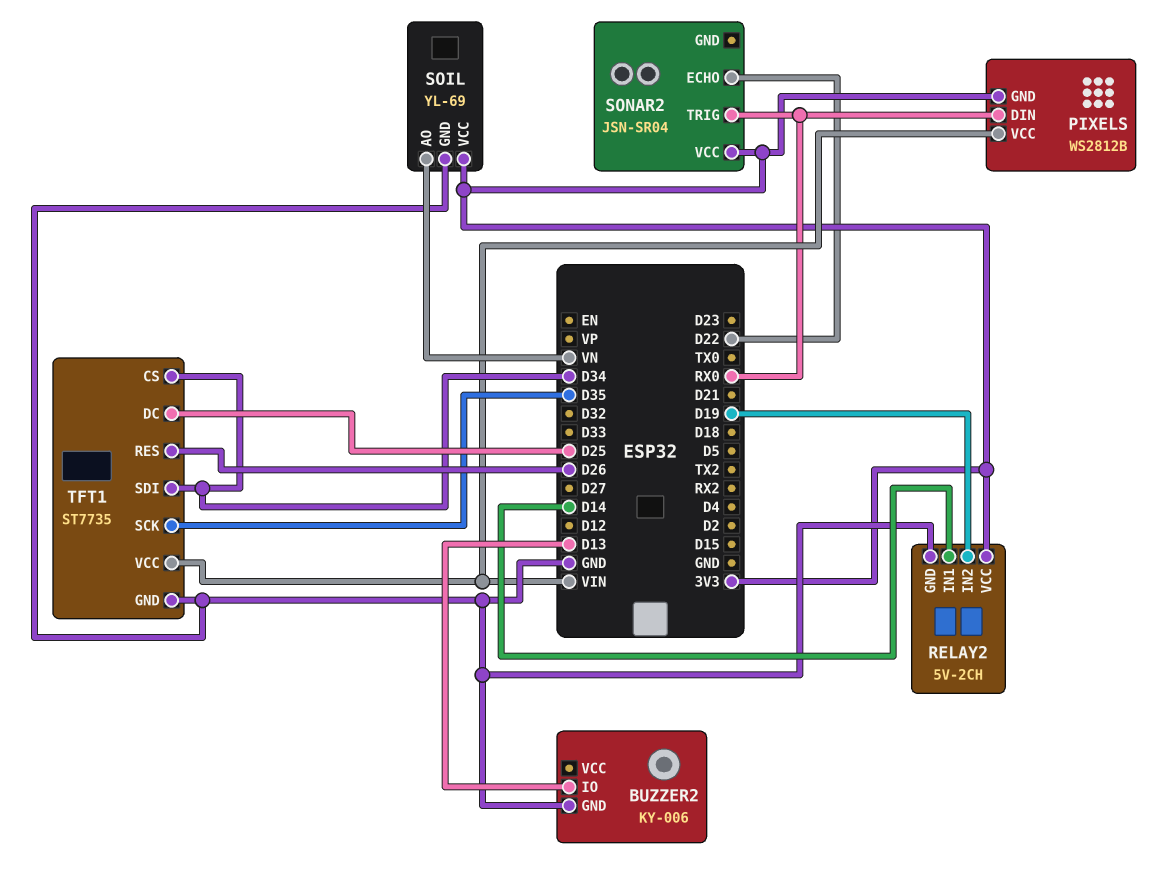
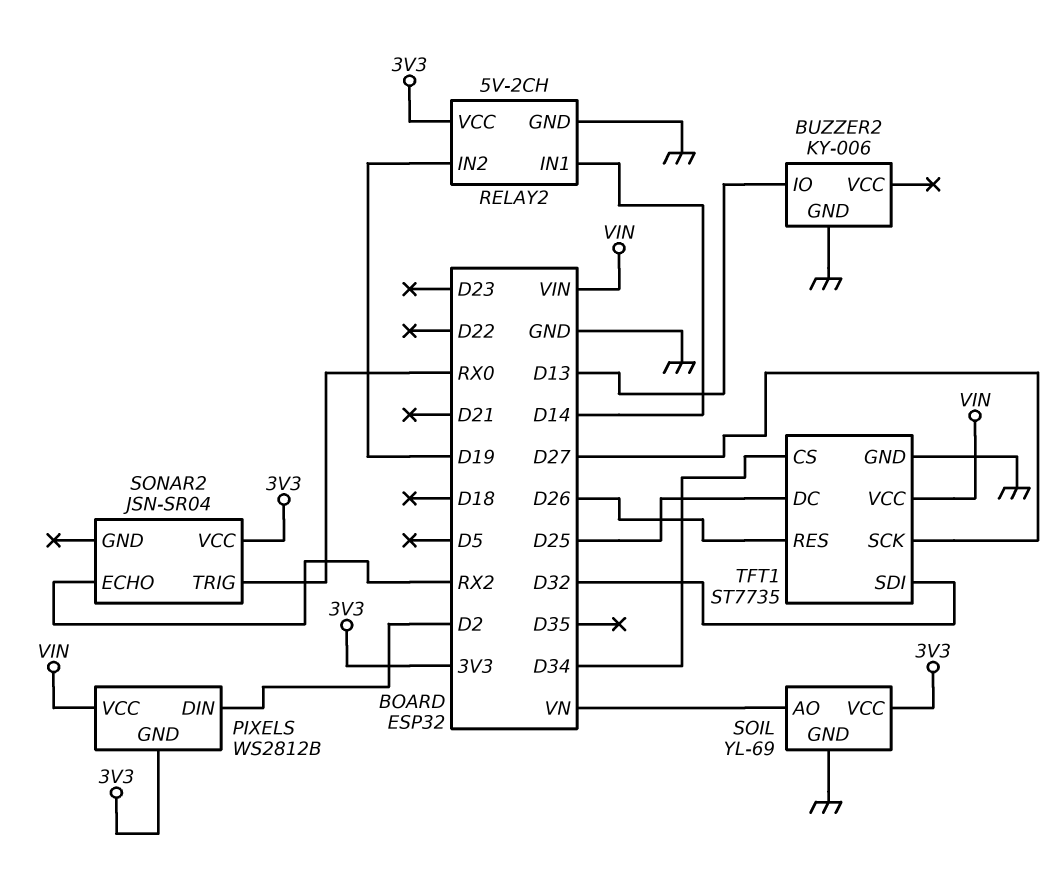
PIXELS pin DIN: RX0 -> D2
SONAR2 pin ECHO: D22 -> RX2
TFT1 pin SCK: D35 -> D27
TFT1 pin SDI: D34 -> D32

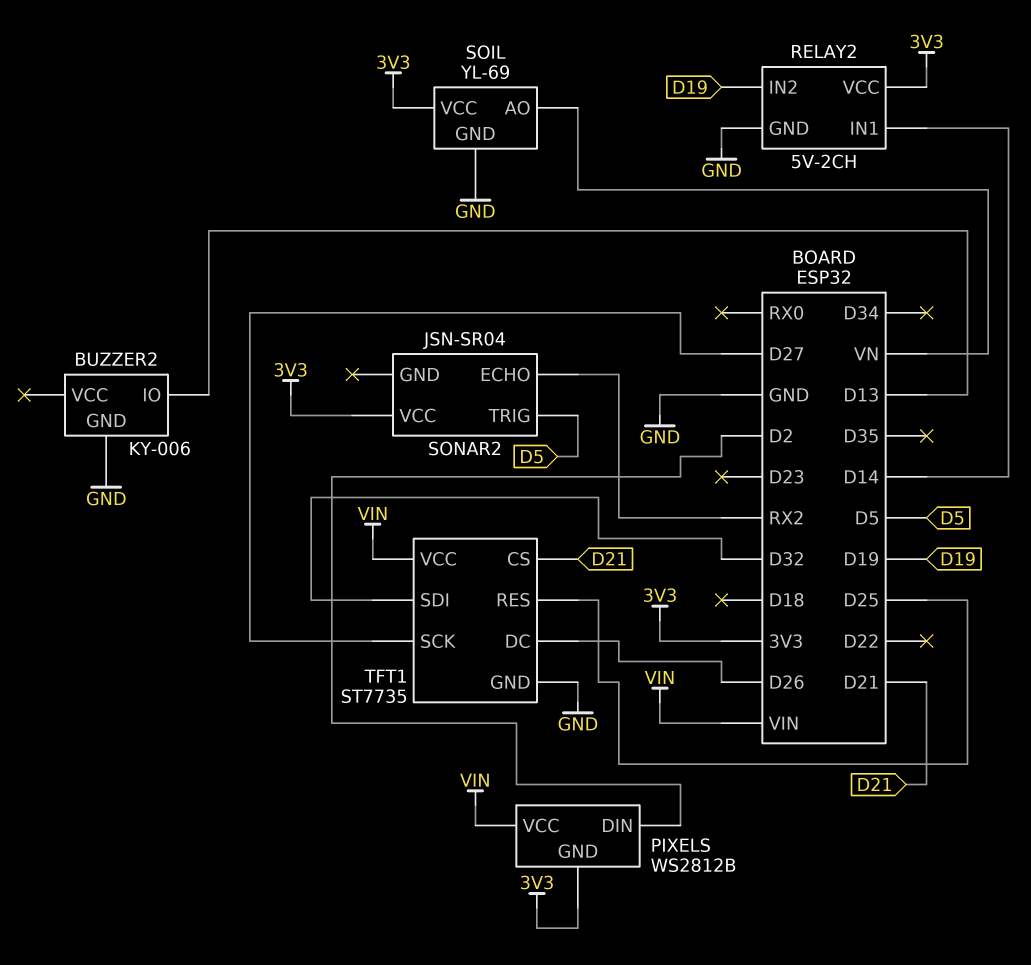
SONAR2 pin TRIG: RX0 -> D5
TFT1 pin CS: D34 -> D21
TFT1 pin DC: D25 -> D26
TFT1 pin RES: D26 -> D25

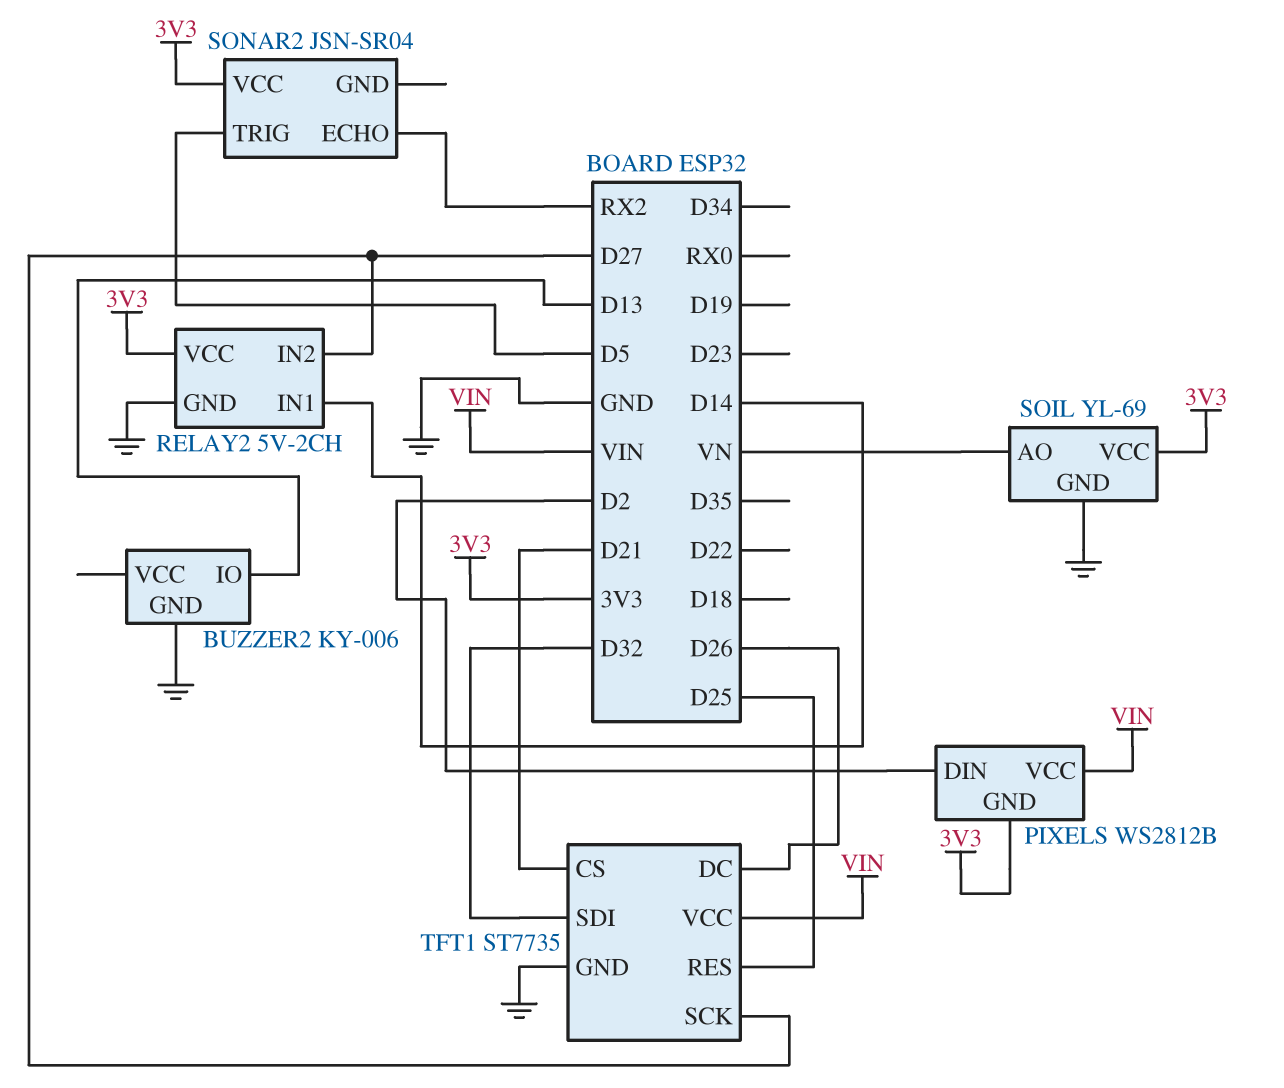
RELAY2 pin IN2: D19 -> D27

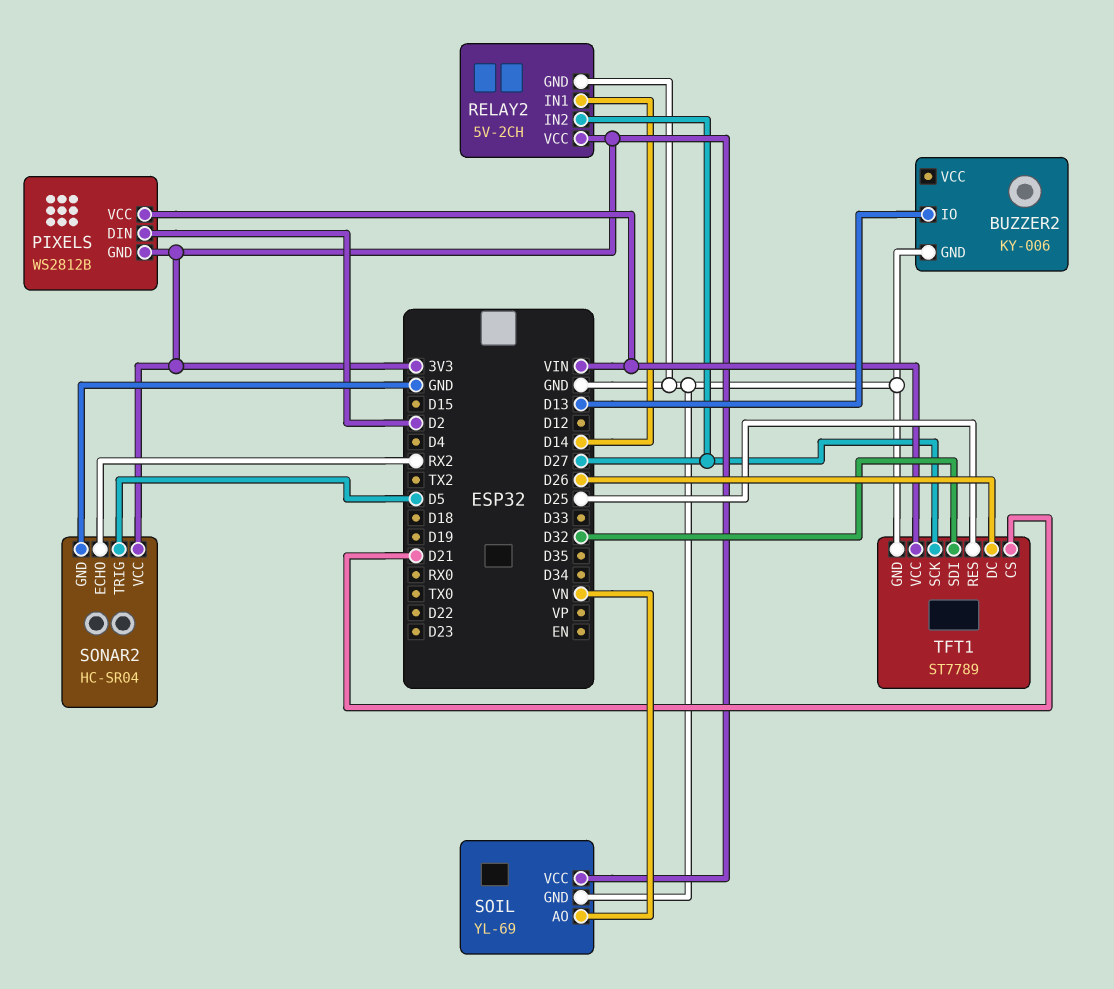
SONAR2: JSN-SR04 -> HC-SR04
SONAR2 pin GND: none -> GND
TFT1: ST7735 -> ST7789

